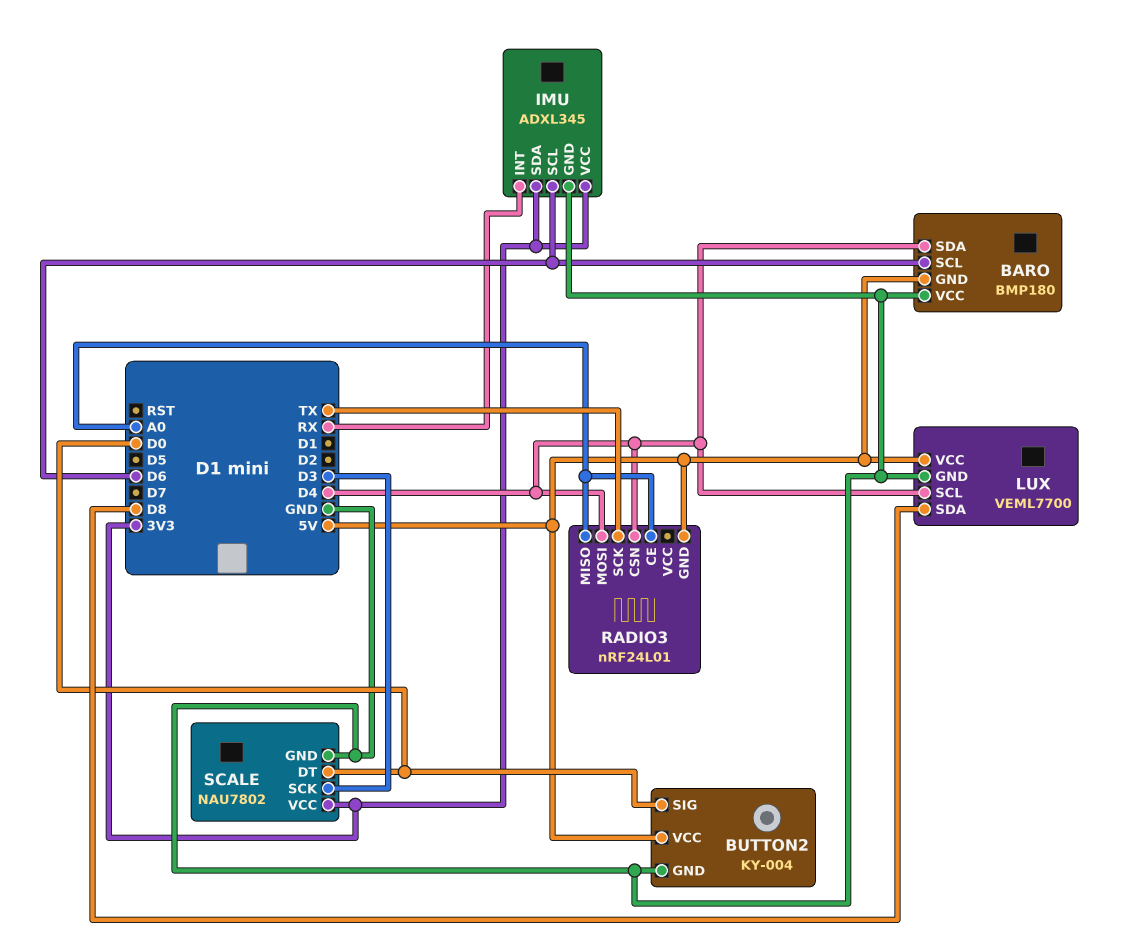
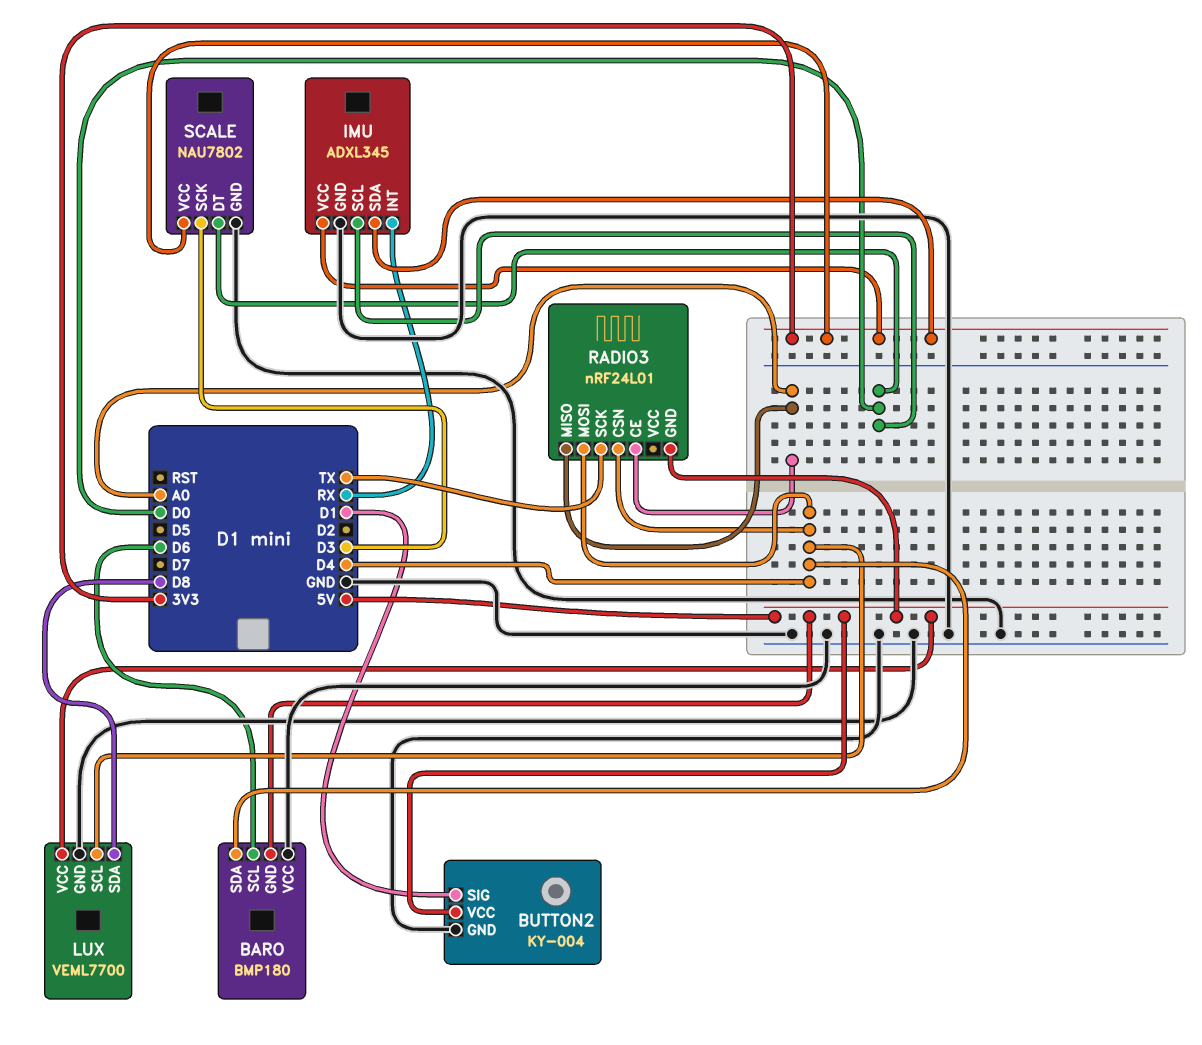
BUTTON2 pin SIG: D0 -> D1
IMU pin SCL: D6 -> D0

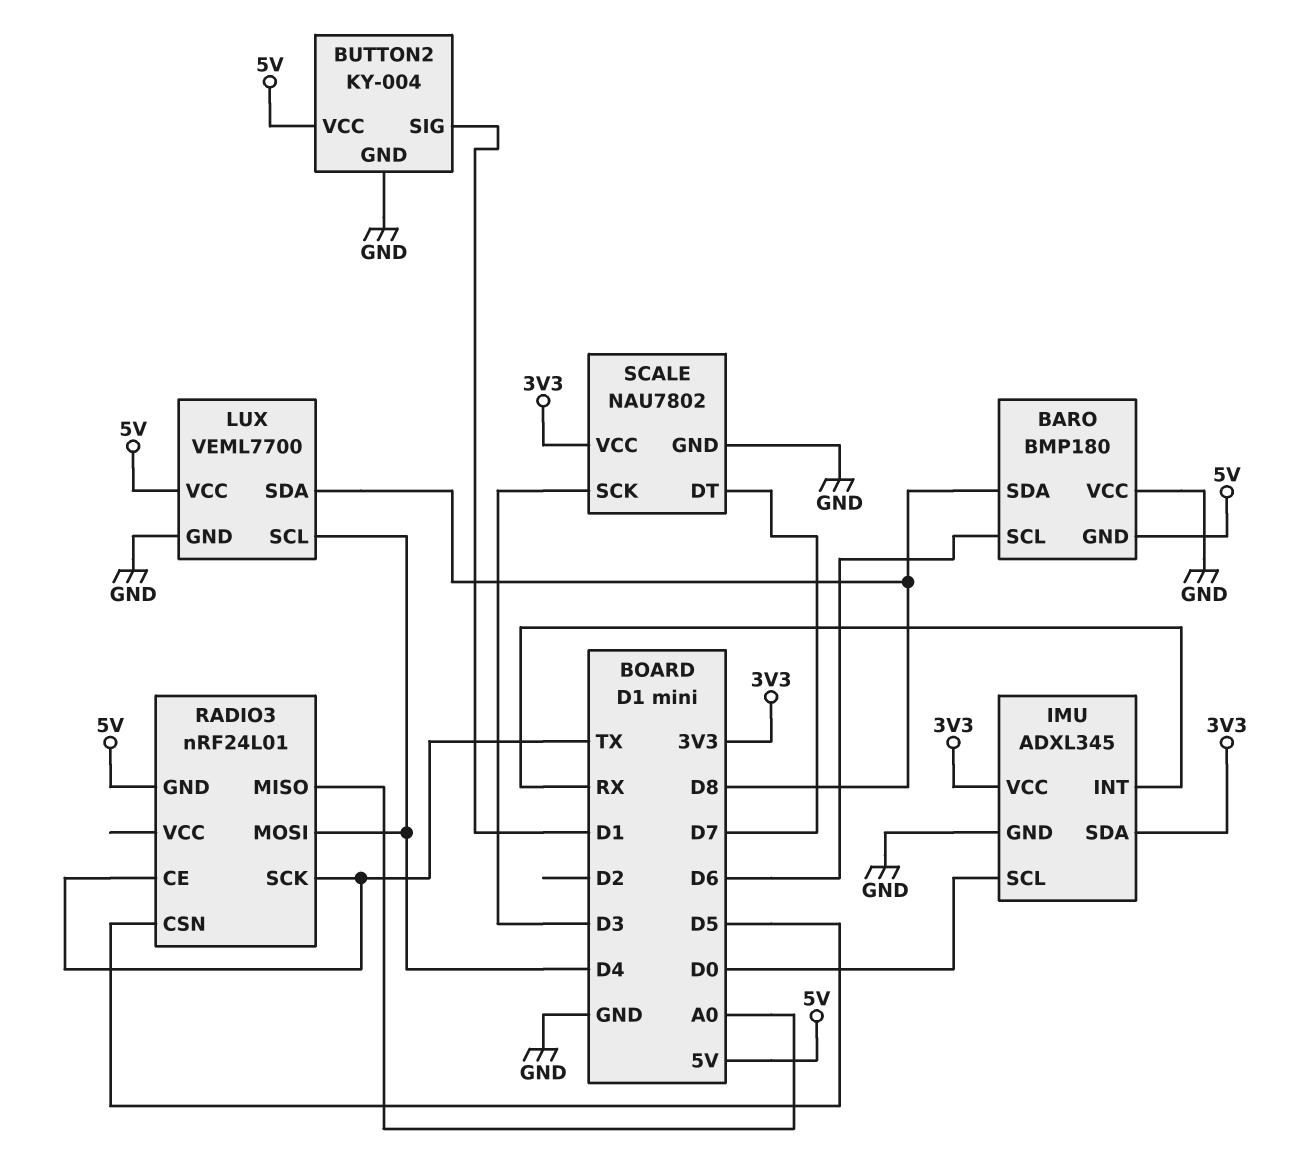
BARO pin SDA: D4 -> D8
RADIO3 pin CE: A0 -> TX
RADIO3 pin CSN: D4 -> D5
SCALE pin DT: D0 -> D7

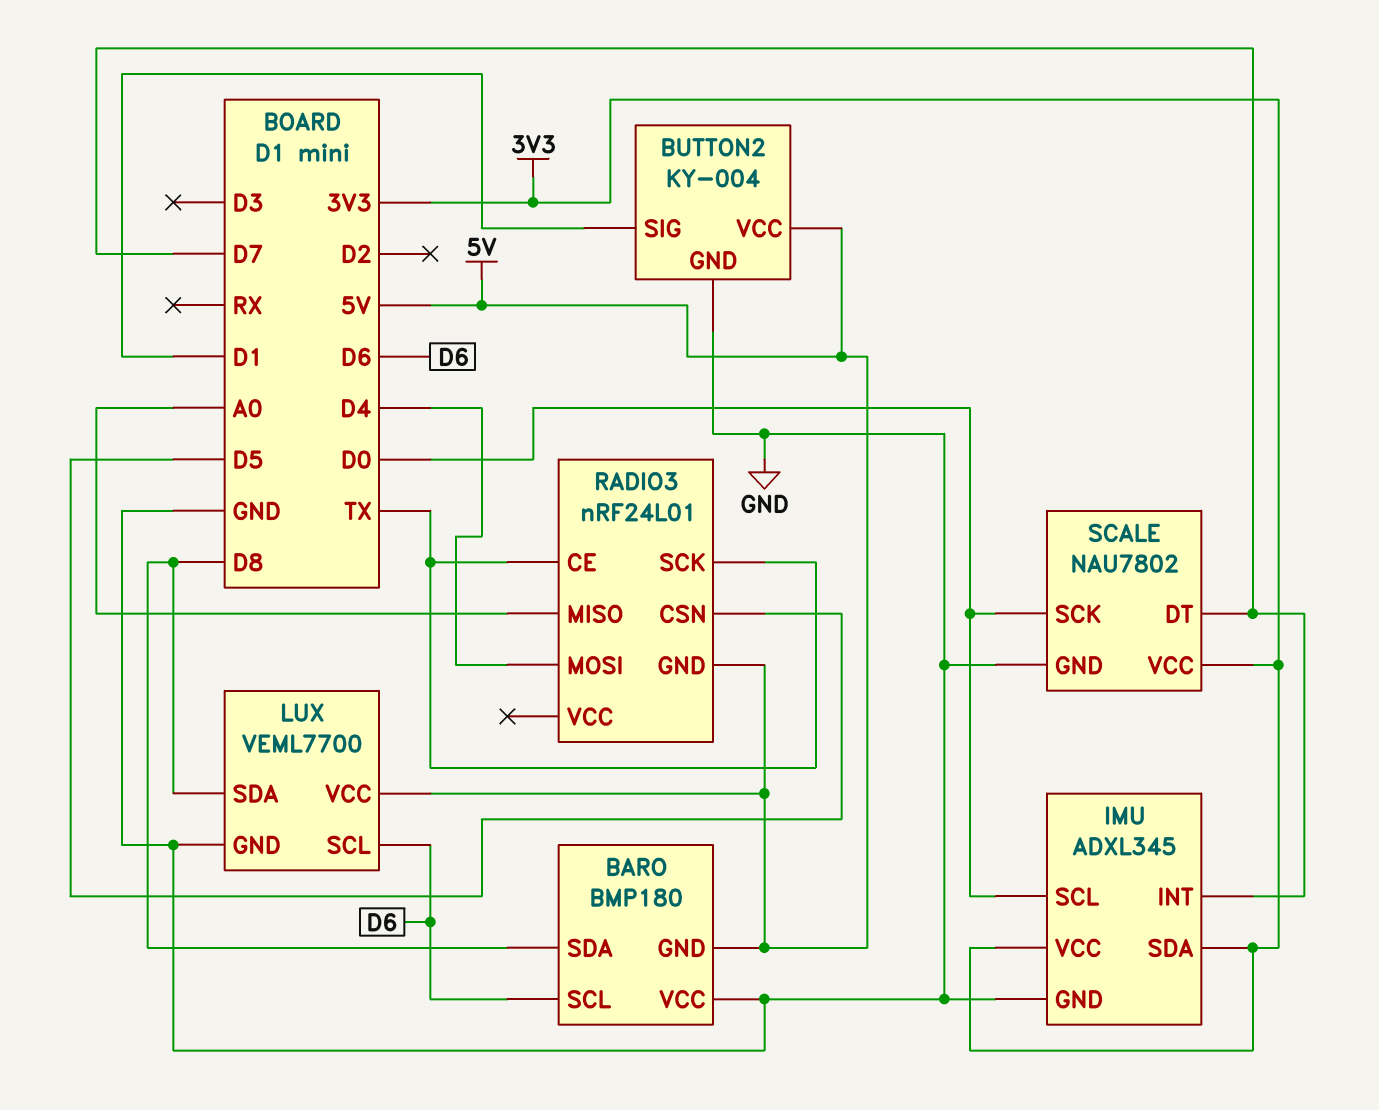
IMU pin INT: RX -> D7
LUX pin SCL: D4 -> D6
SCALE pin SCK: D3 -> D0

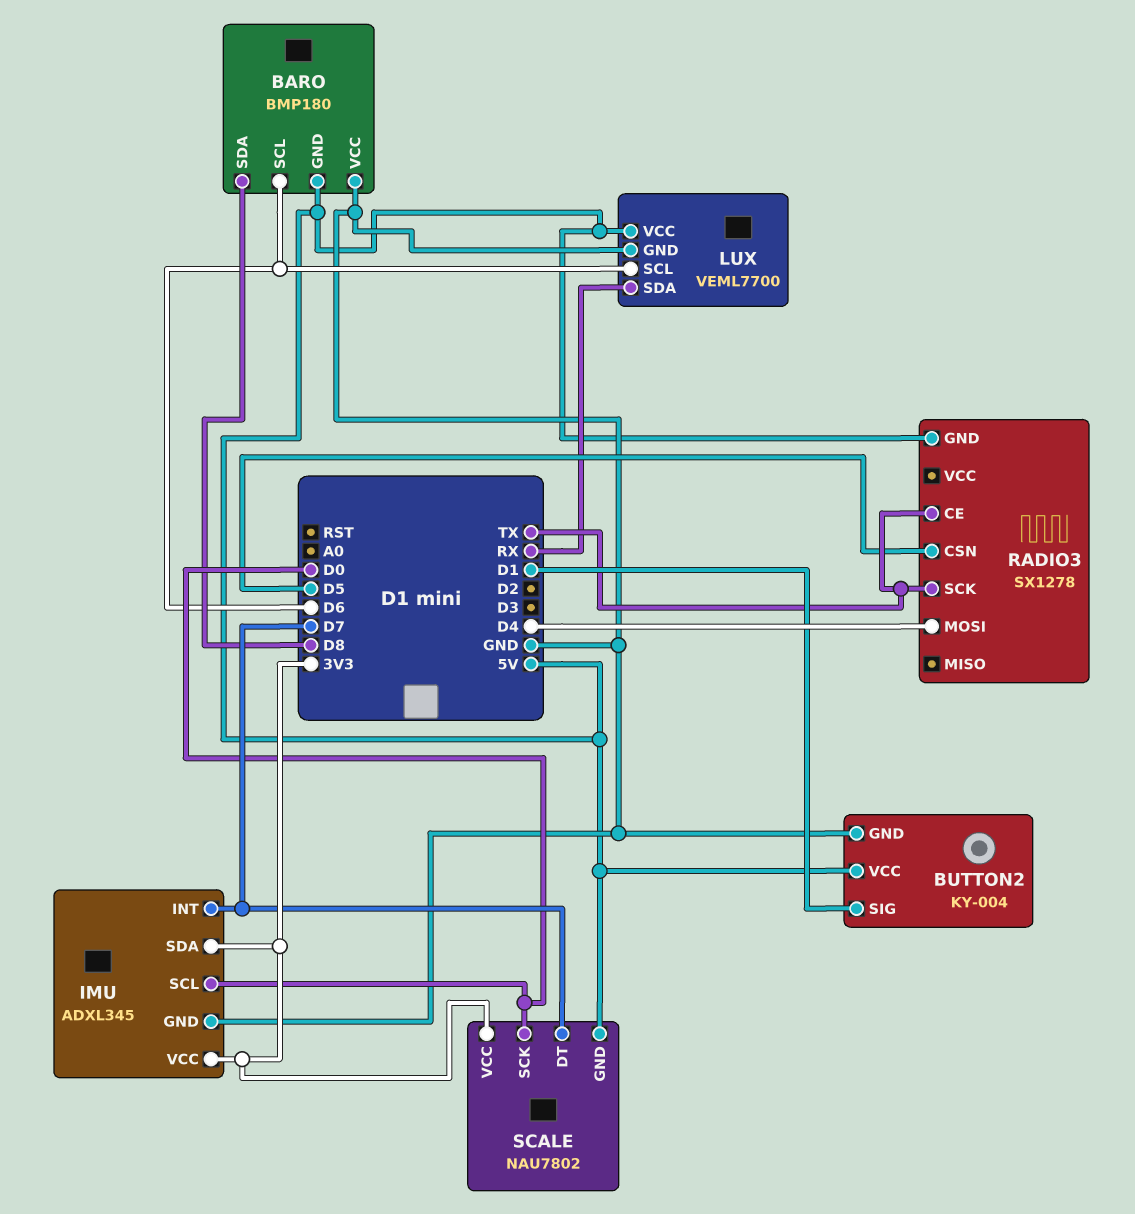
LUX pin SDA: D8 -> RX
RADIO3: nRF24L01 -> SX1278
RADIO3 pin MISO: A0 -> none
SCALE pin GND: GND -> 5V

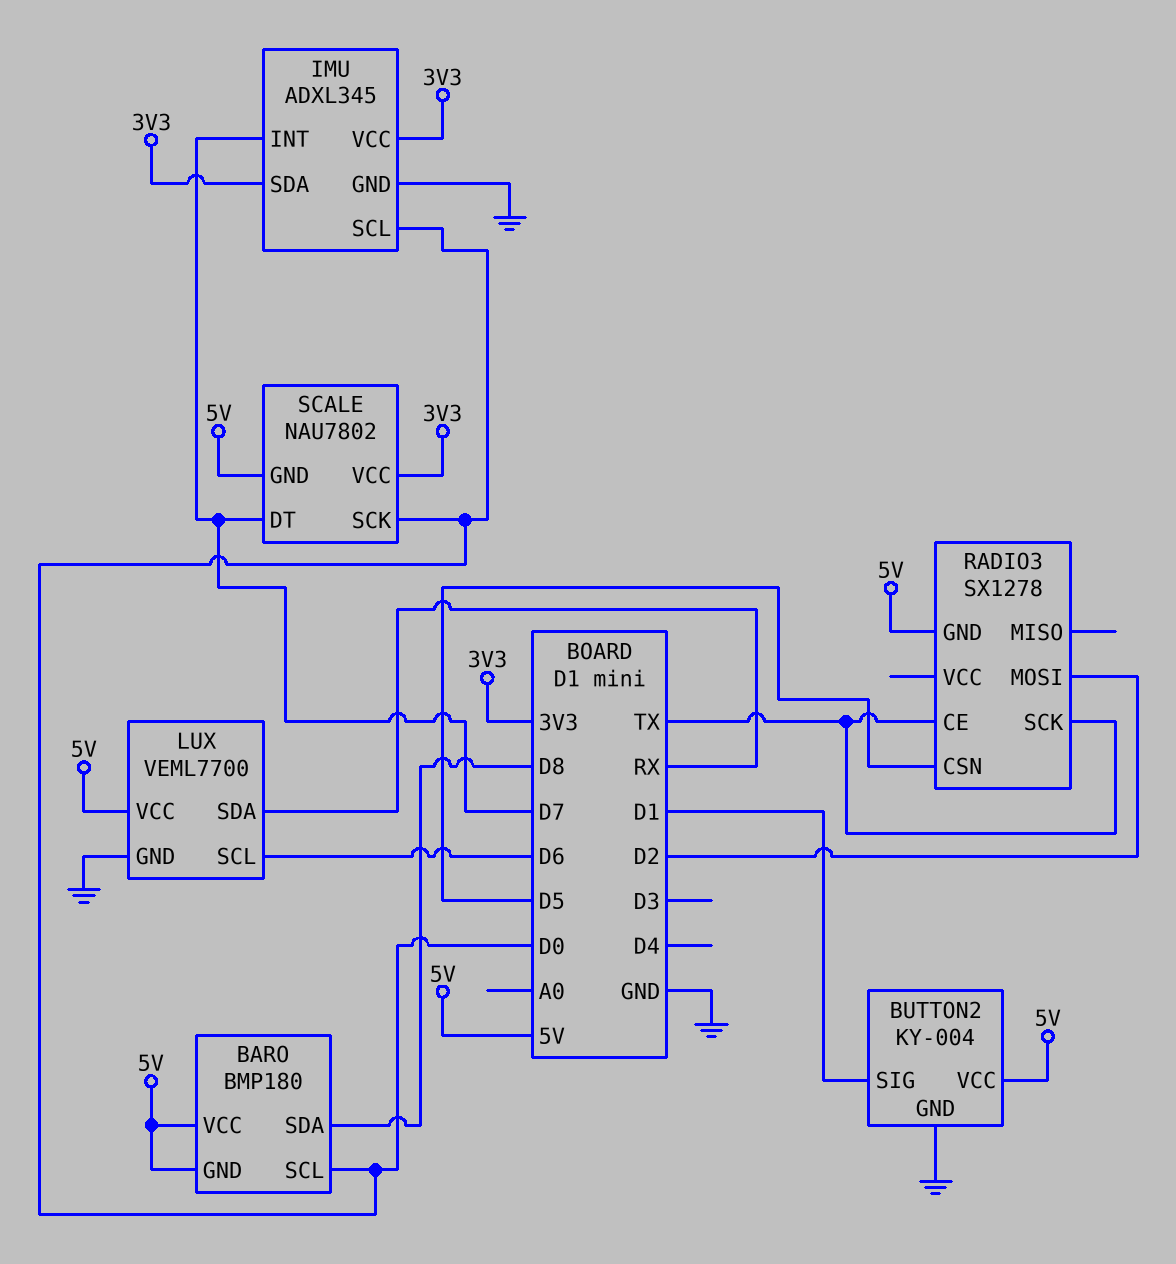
BARO pin SCL: D6 -> D0
BARO pin VCC: GND -> 5V
RADIO3 pin MOSI: D4 -> D2

